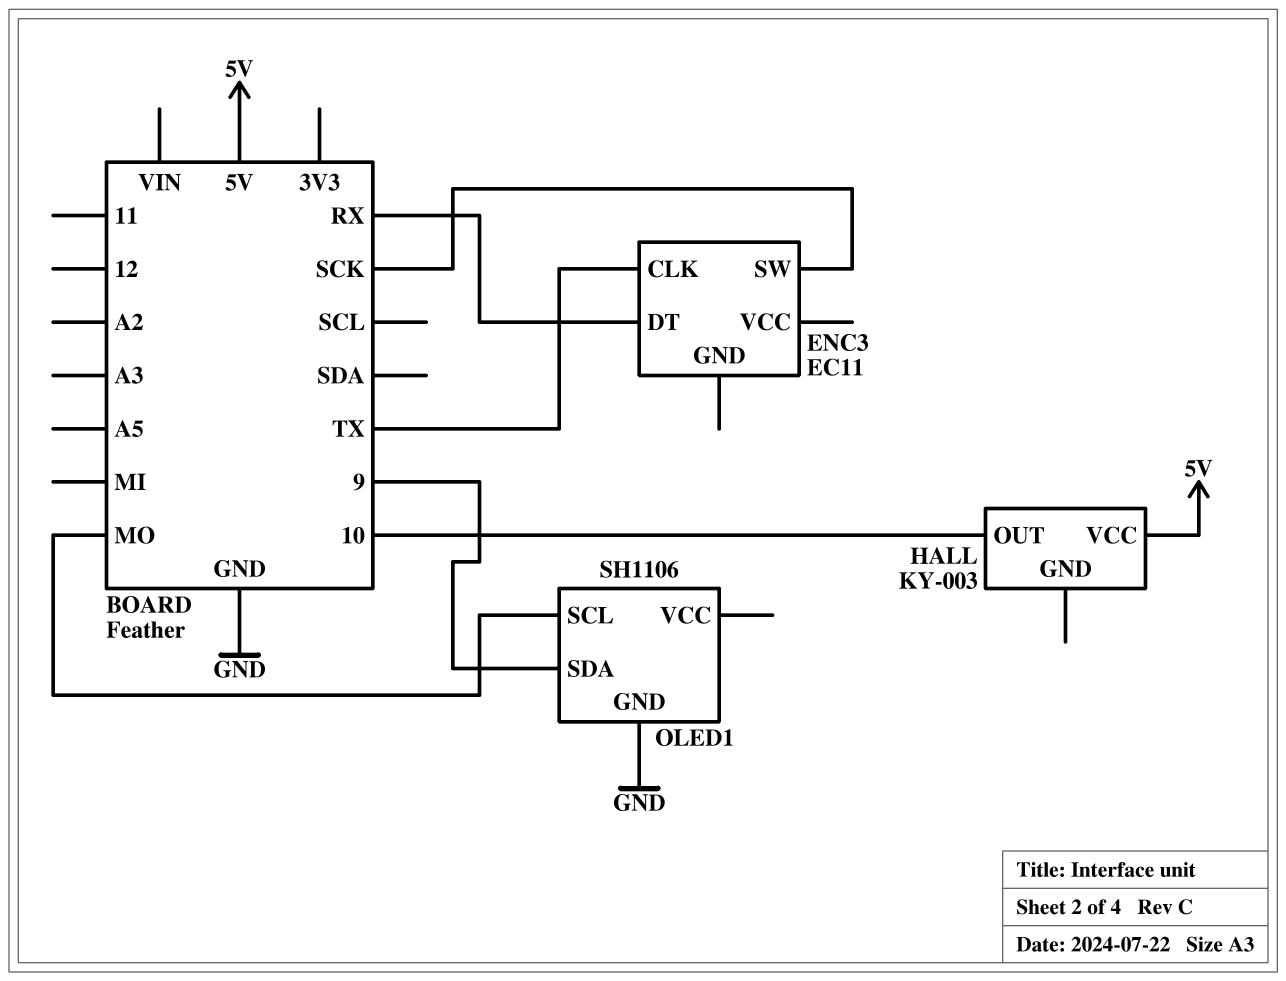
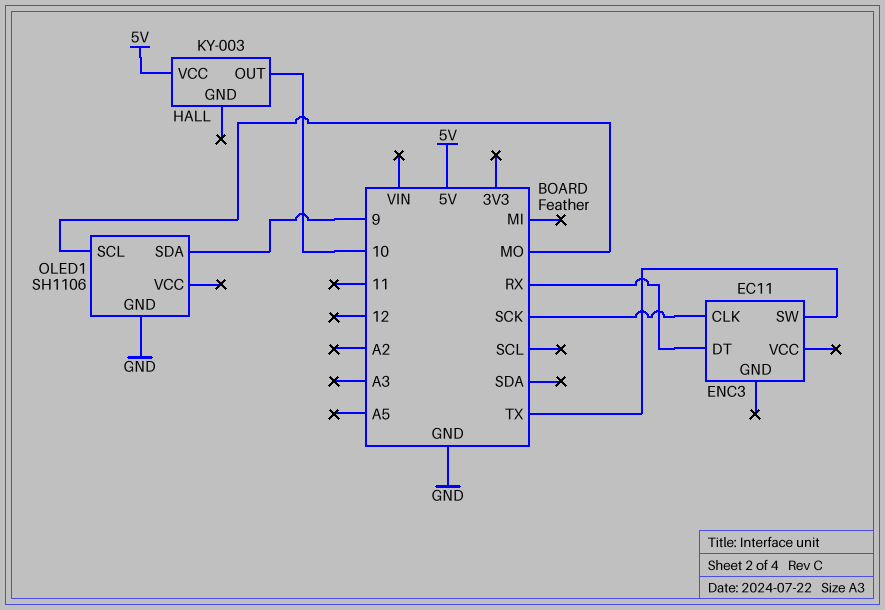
ENC3 pin CLK: TX -> SCK
ENC3 pin SW: SCK -> TX

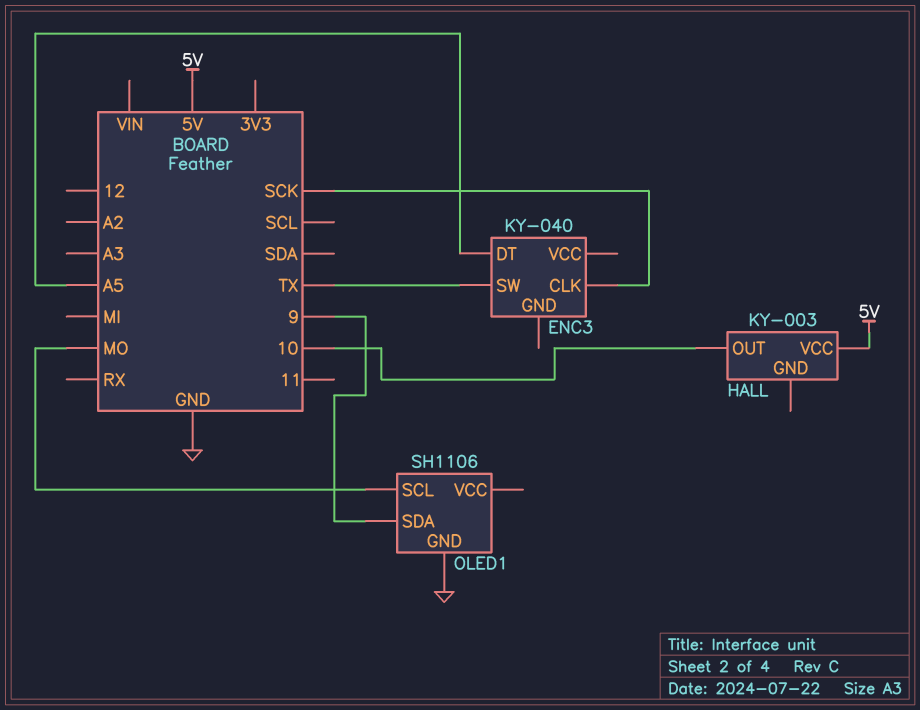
ENC3: EC11 -> KY-040
ENC3 pin DT: RX -> A5

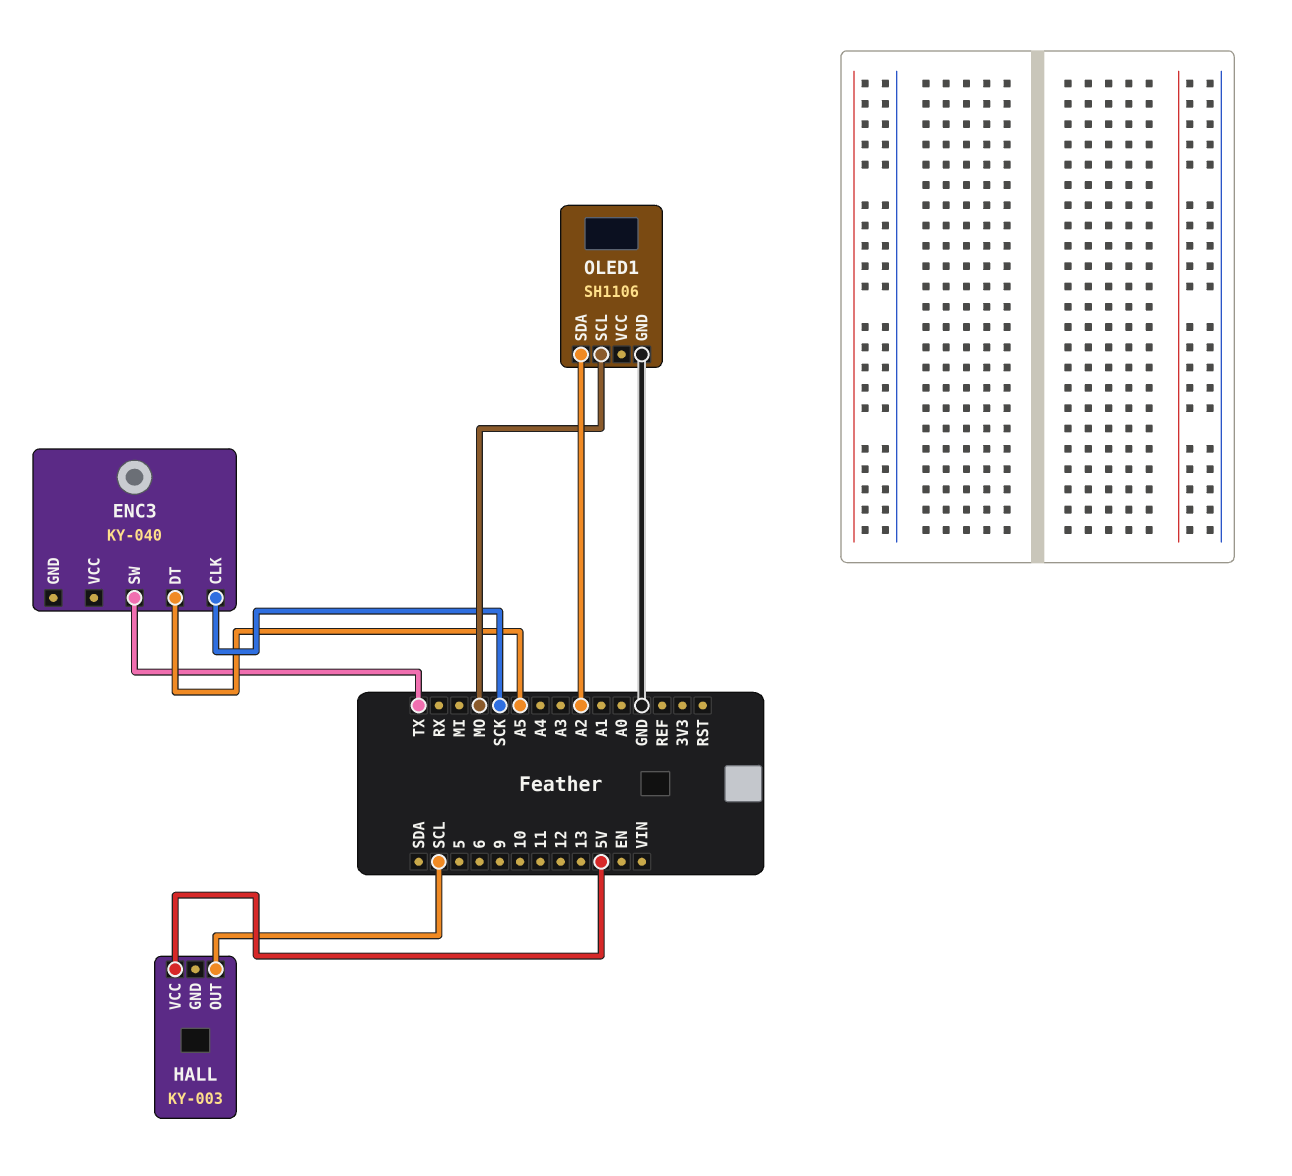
HALL pin OUT: 10 -> SCL
OLED1 pin SDA: 9 -> A2

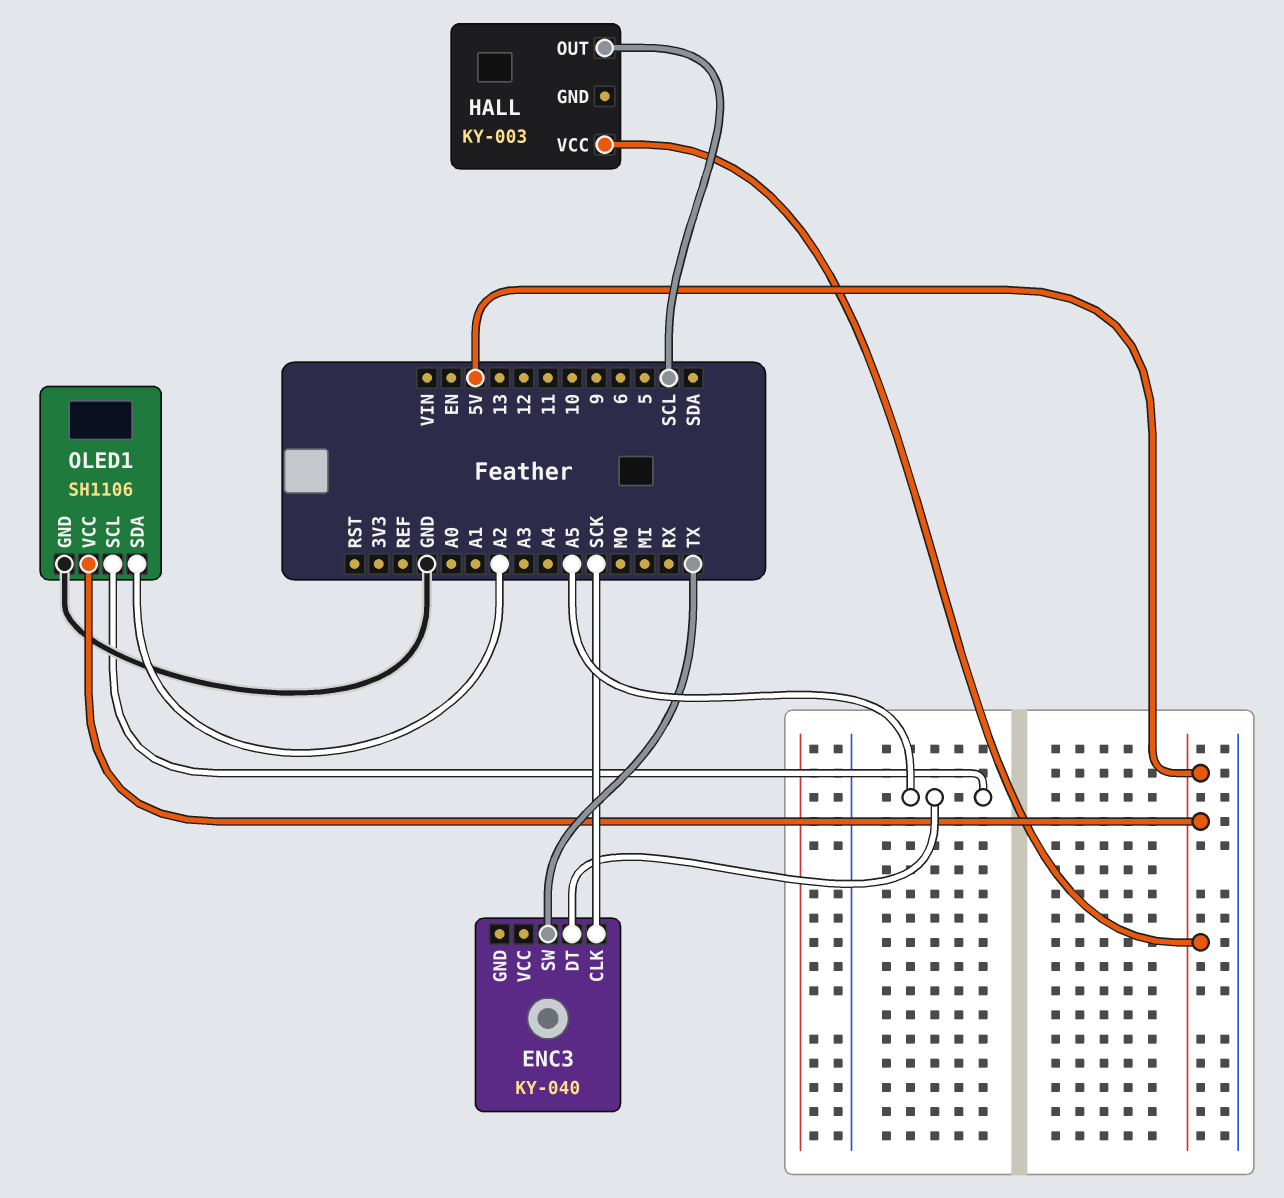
OLED1 pin SCL: MO -> A5
OLED1 pin VCC: none -> 5V

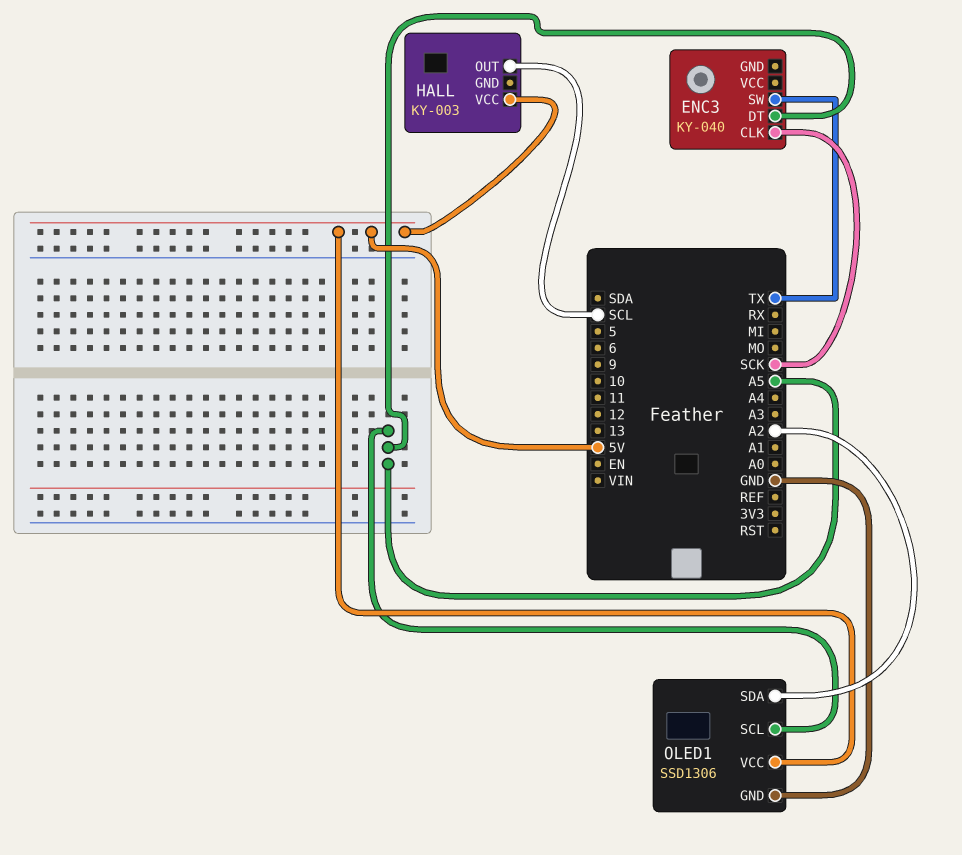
OLED1: SH1106 -> SSD1306

